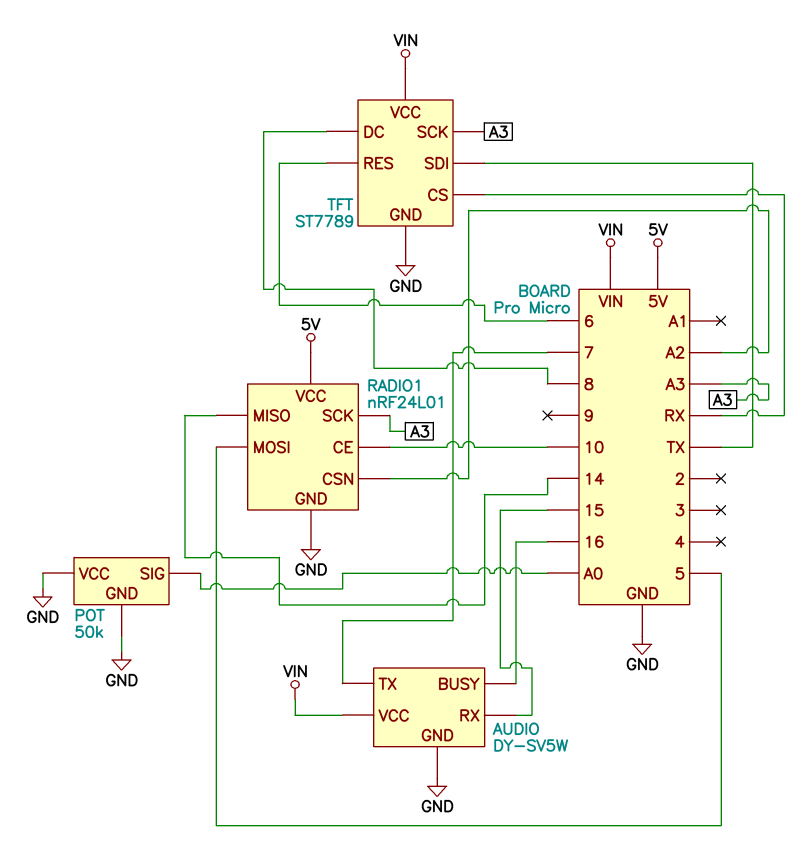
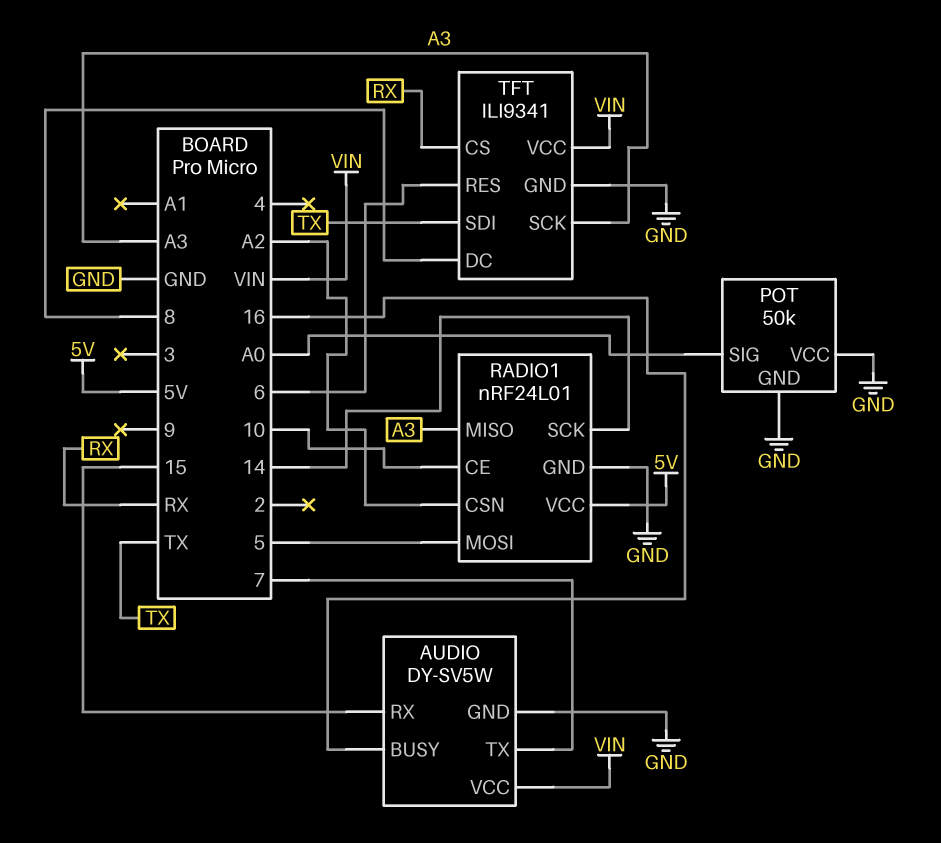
RADIO1 pin MISO: 14 -> A3
RADIO1 pin SCK: A3 -> 14
TFT: ST7789 -> ILI9341

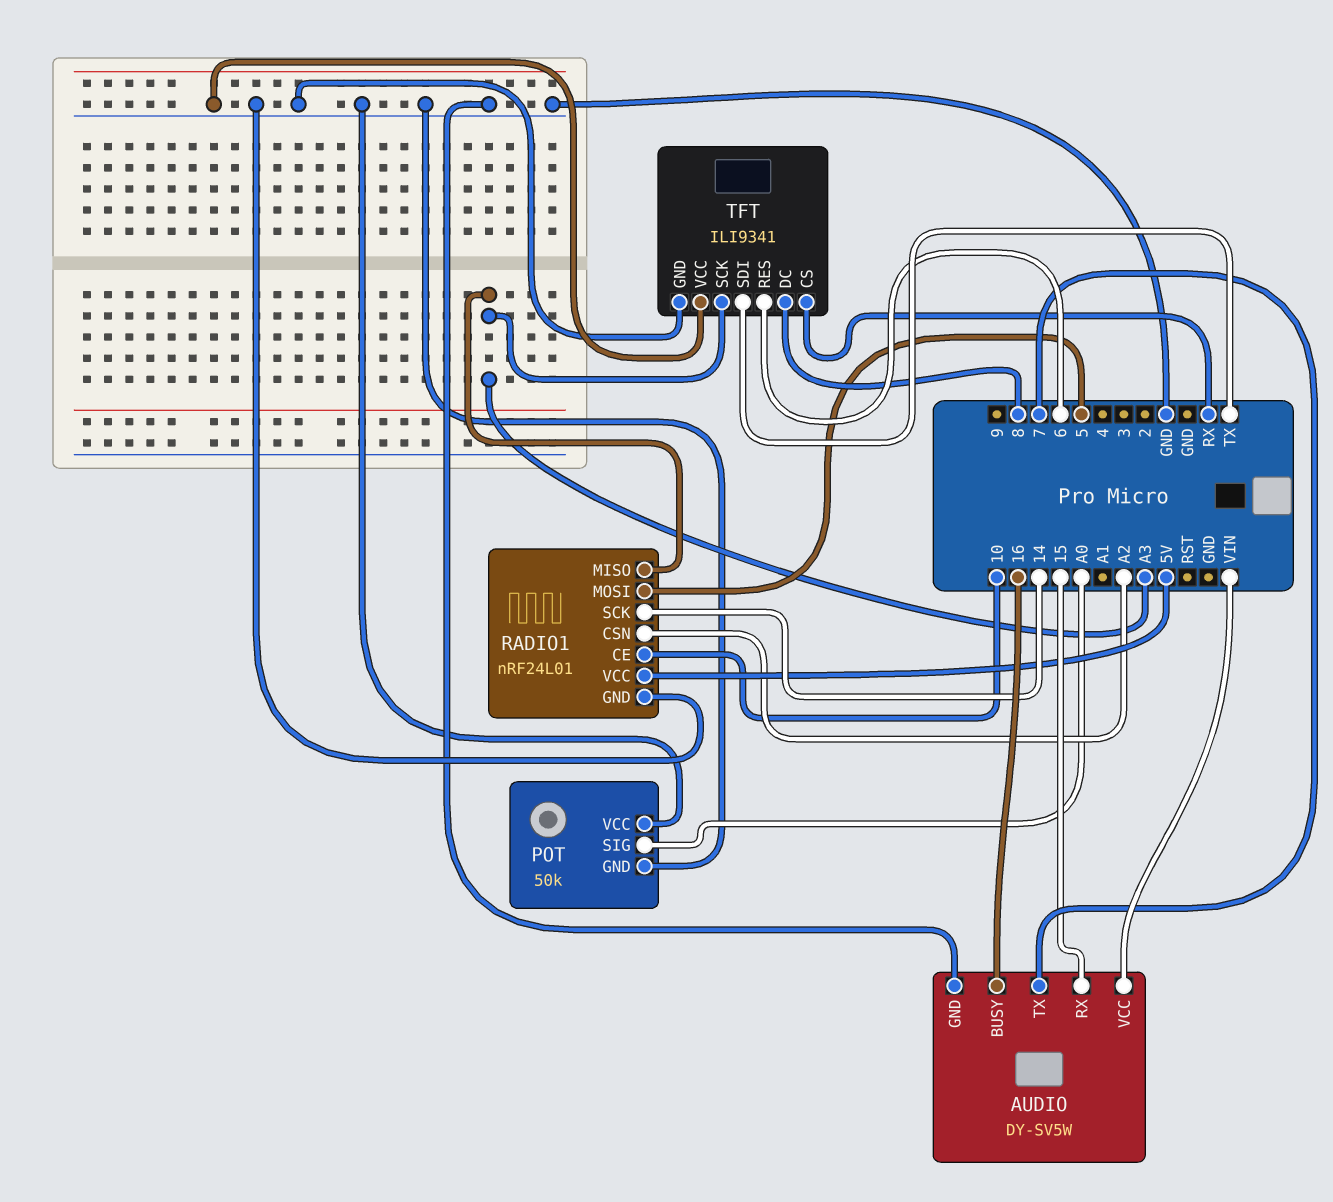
TFT pin VCC: VIN -> GND

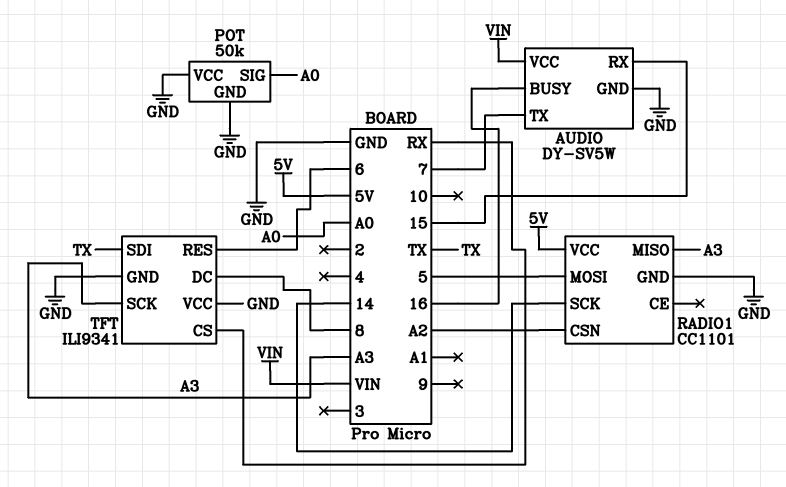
RADIO1: nRF24L01 -> CC1101
RADIO1 pin CE: 10 -> none

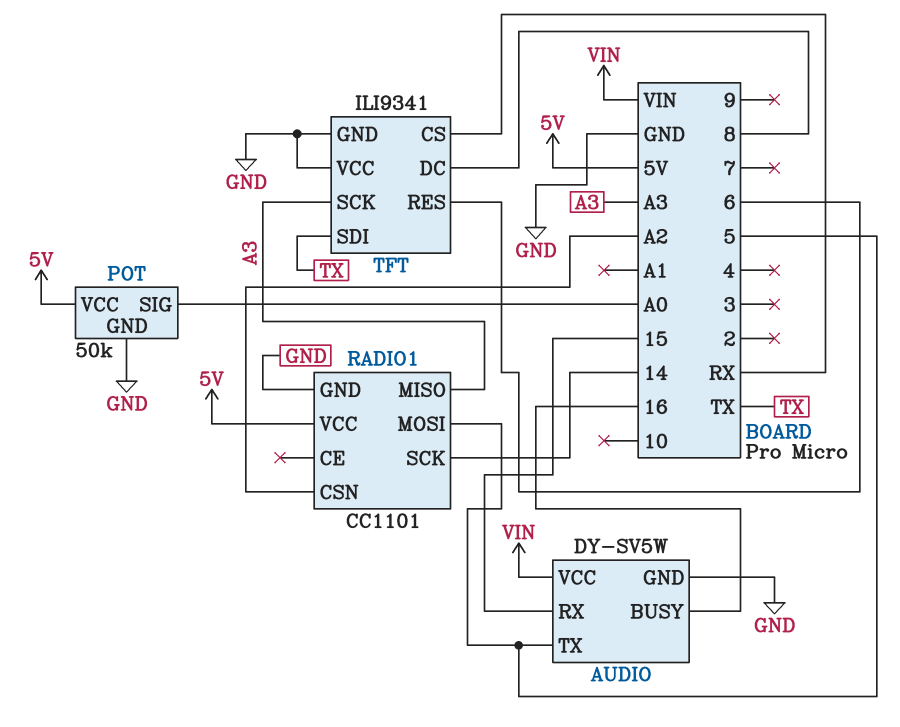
AUDIO pin TX: 7 -> 5
POT pin VCC: GND -> 5V

